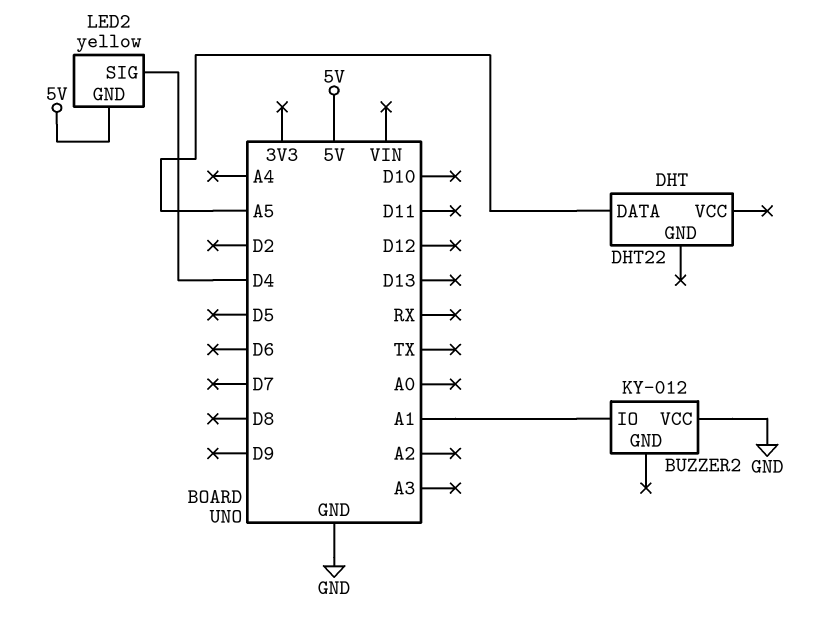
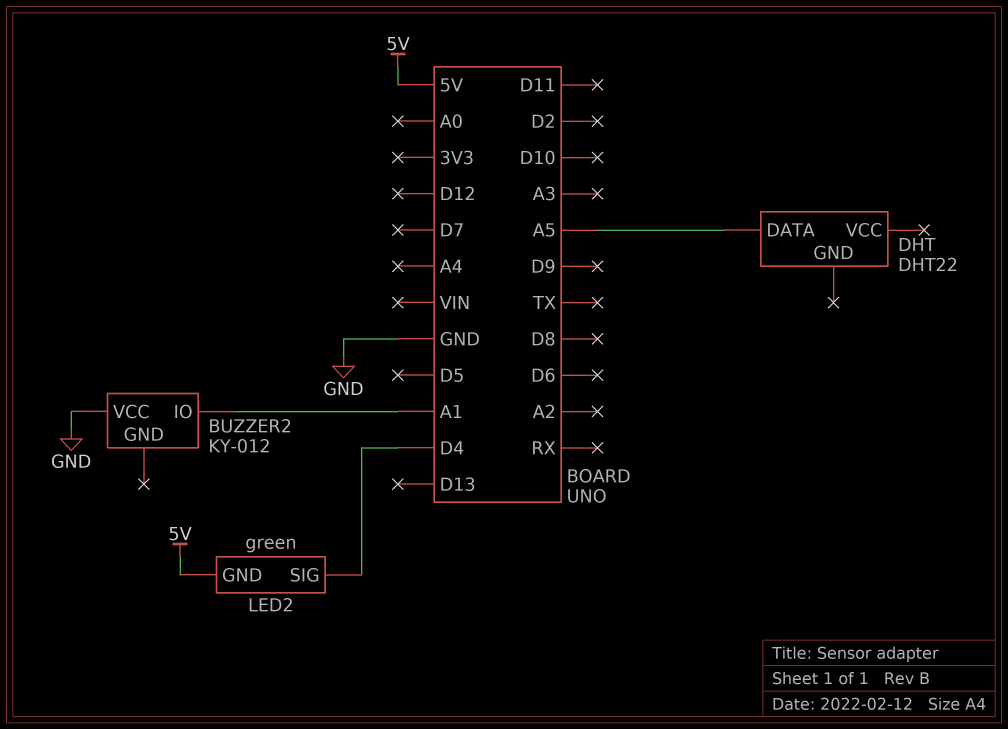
LED2: yellow -> green

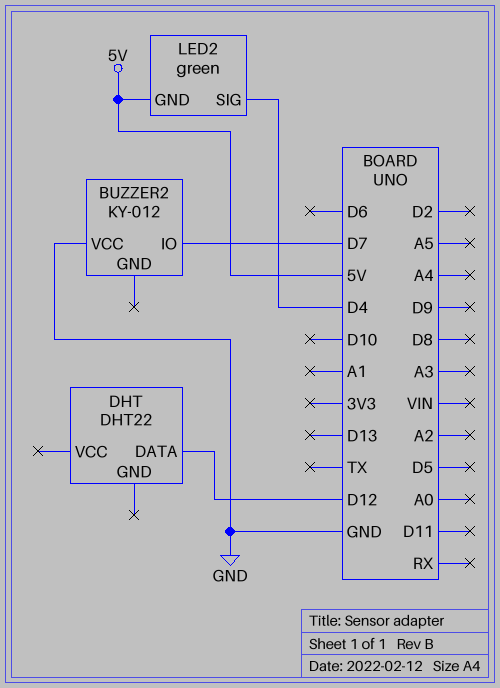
BUZZER2 pin IO: A1 -> D7
DHT pin DATA: A5 -> D12

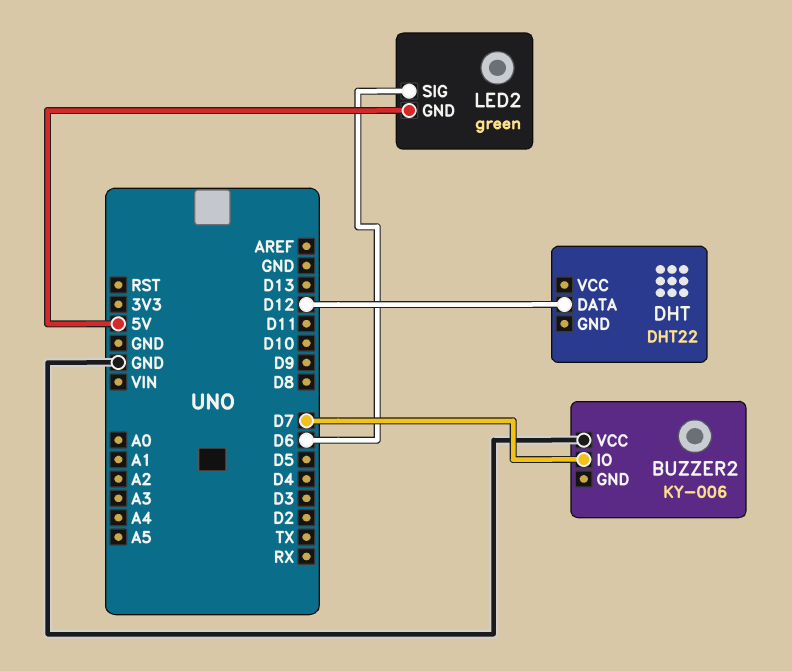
BUZZER2: KY-012 -> KY-006
LED2 pin SIG: D4 -> D6

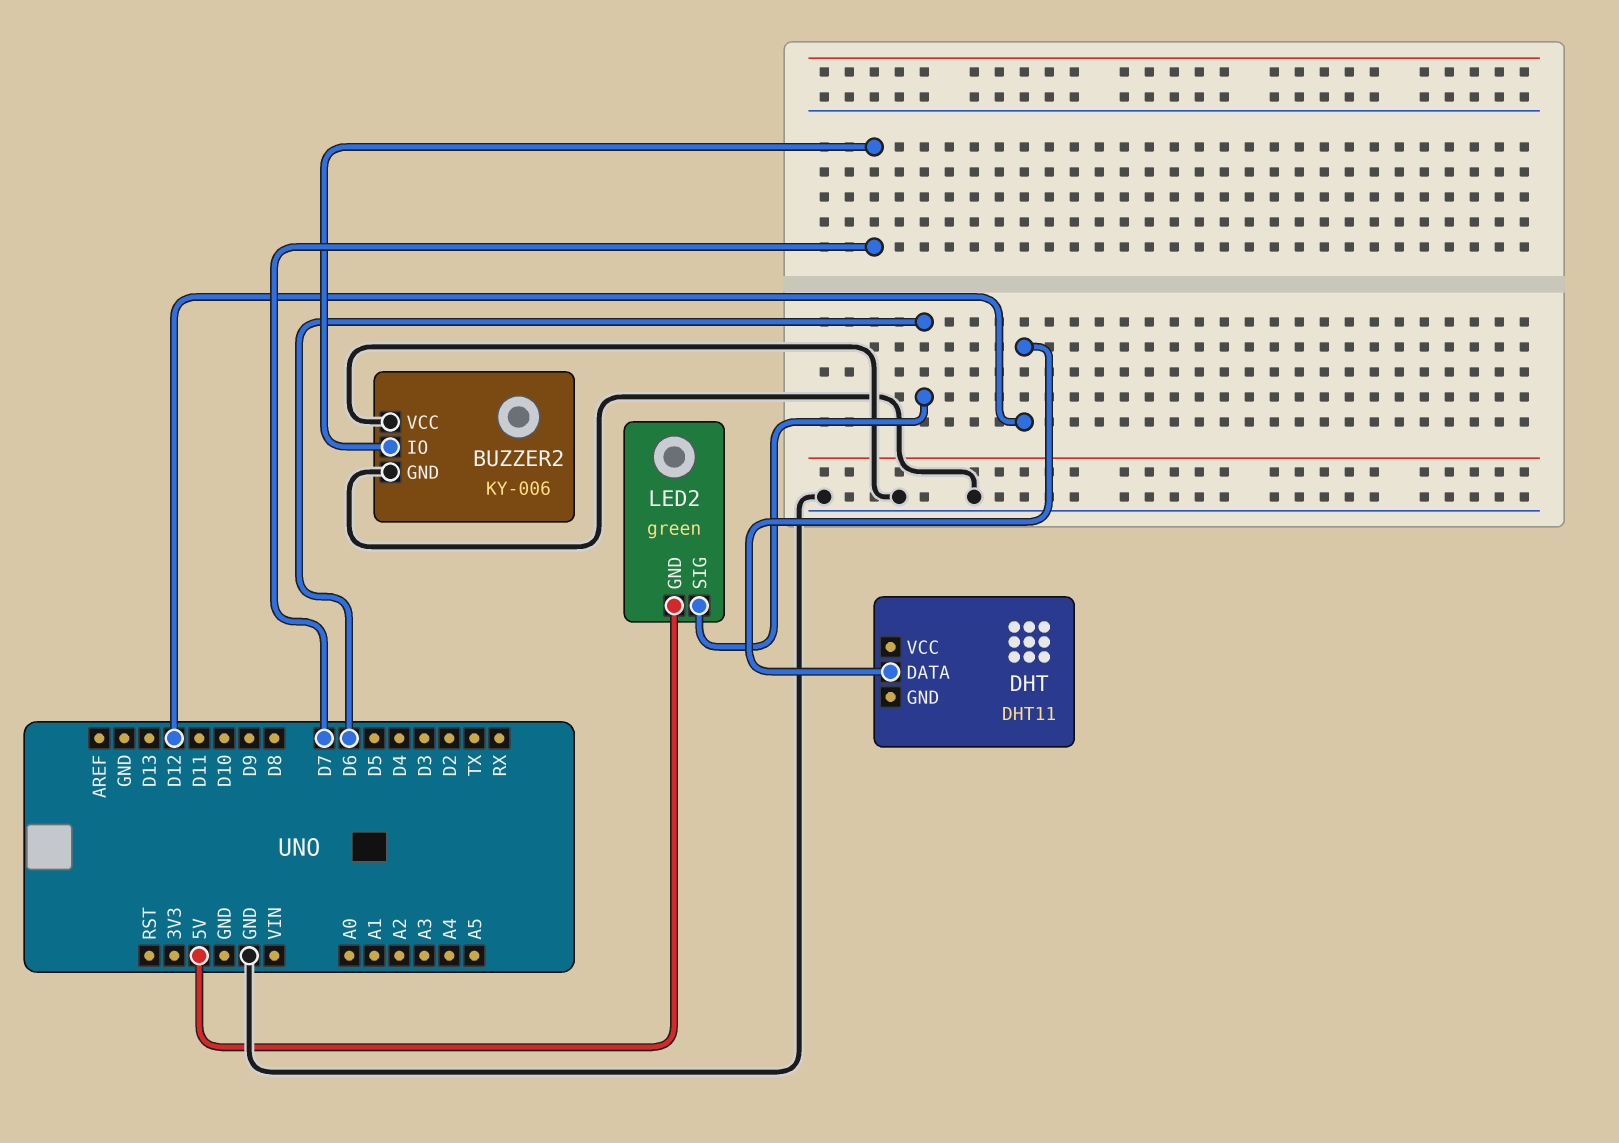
BUZZER2 pin GND: none -> GND
DHT: DHT22 -> DHT11

